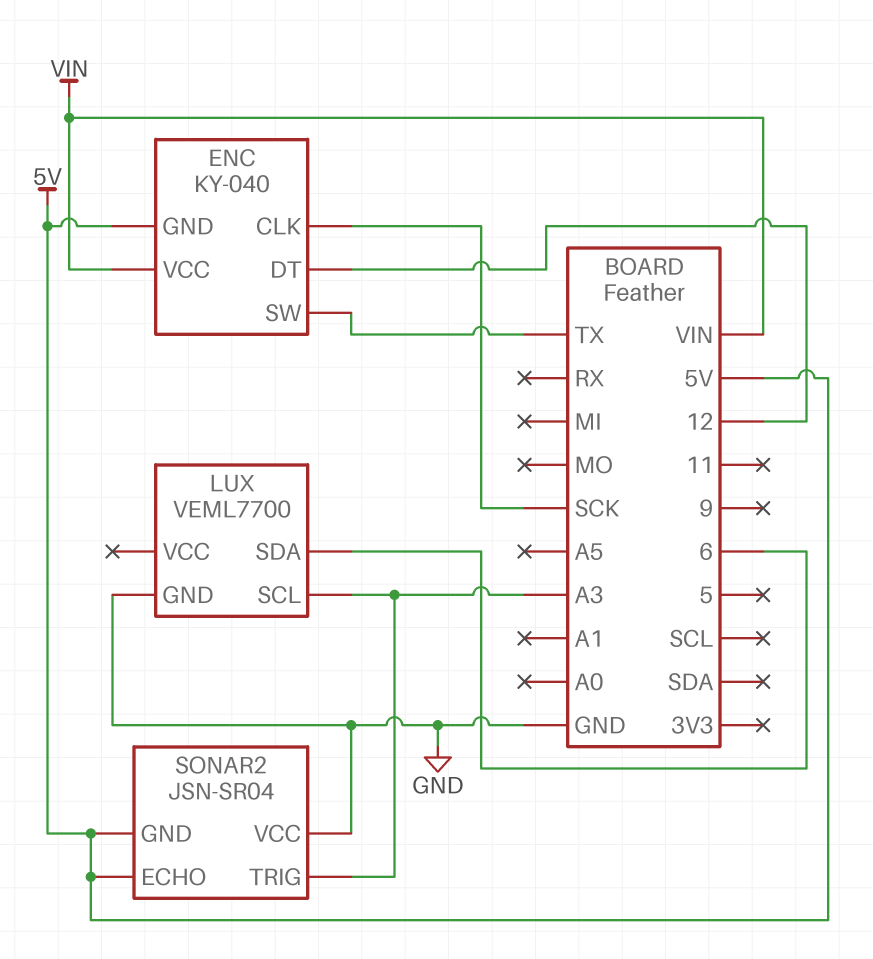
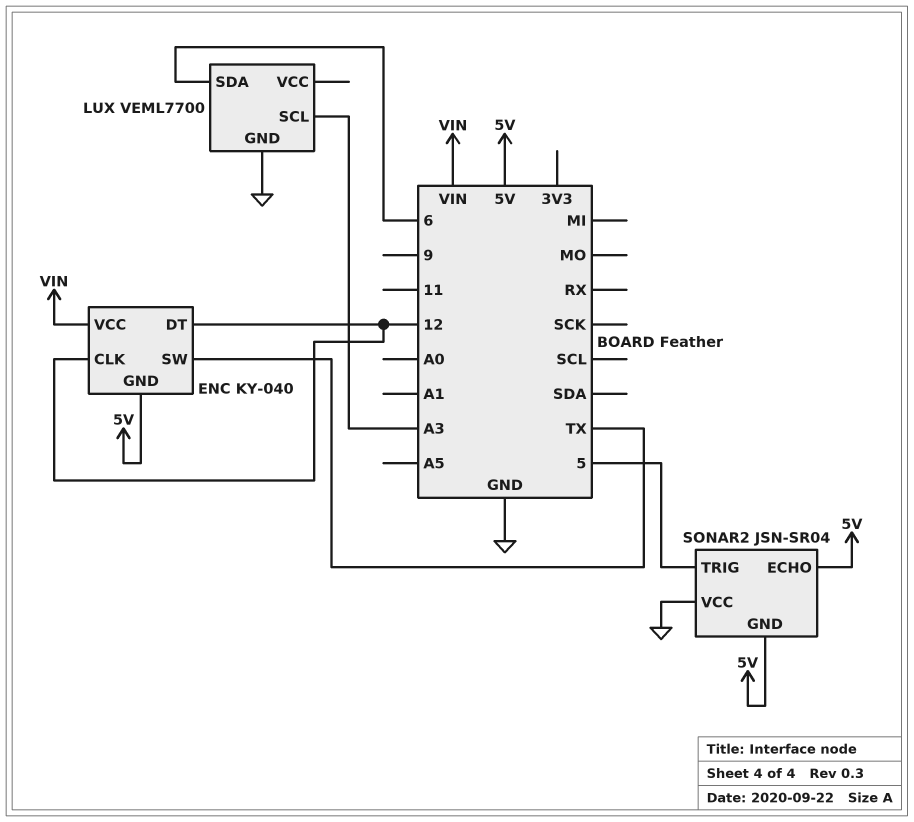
ENC pin CLK: SCK -> 12
SONAR2 pin TRIG: A3 -> 5

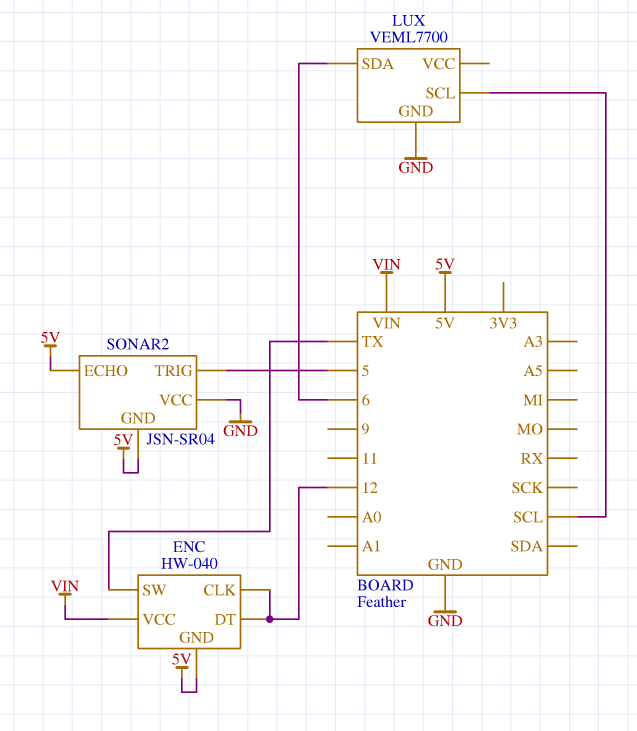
ENC: KY-040 -> HW-040
LUX pin SCL: A3 -> SCL

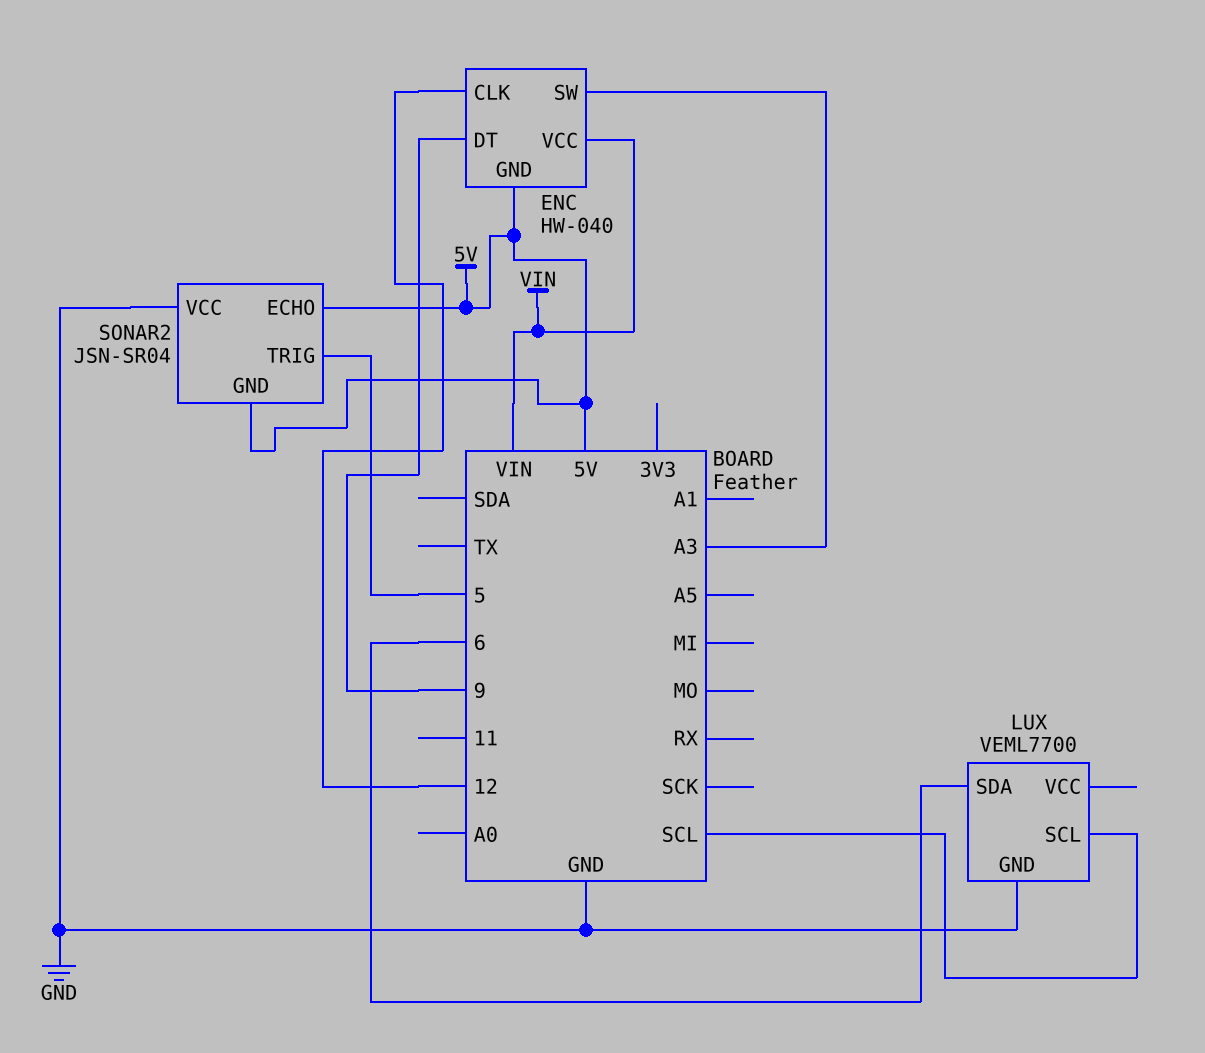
ENC pin DT: 12 -> 9
ENC pin SW: TX -> A3

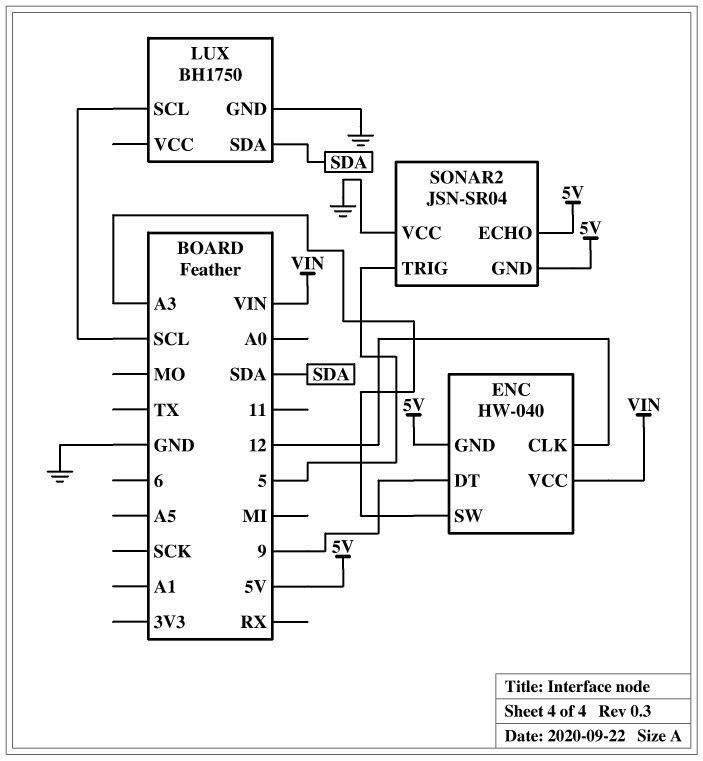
LUX: VEML7700 -> BH1750
LUX pin SDA: 6 -> SDA

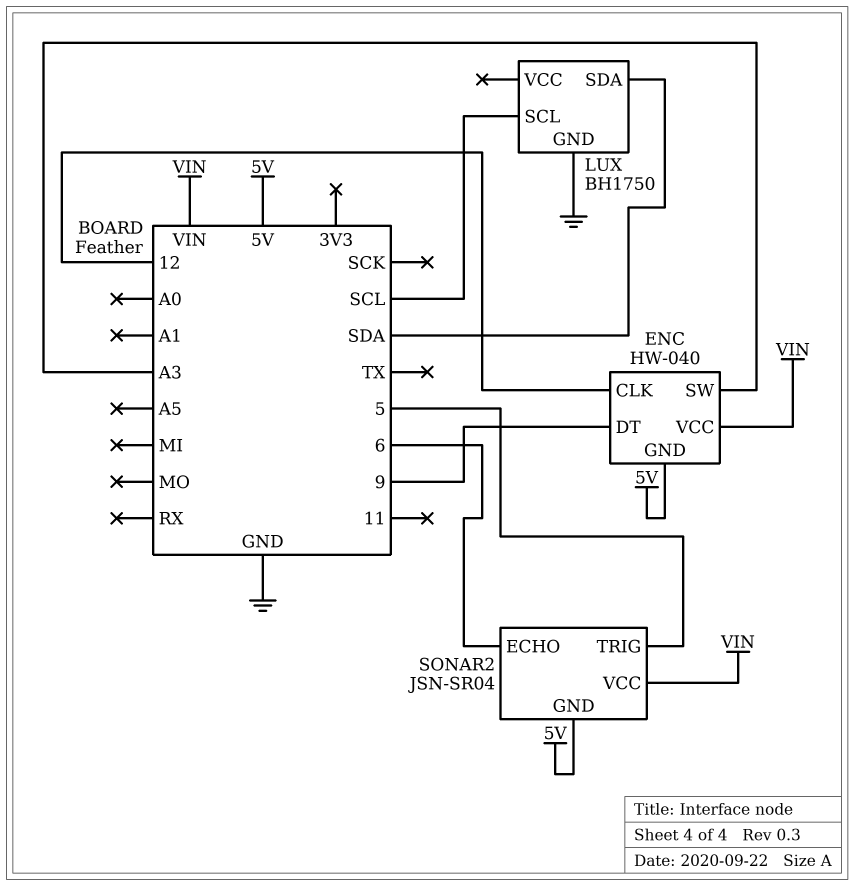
SONAR2 pin ECHO: 5V -> 6
SONAR2 pin VCC: GND -> VIN

